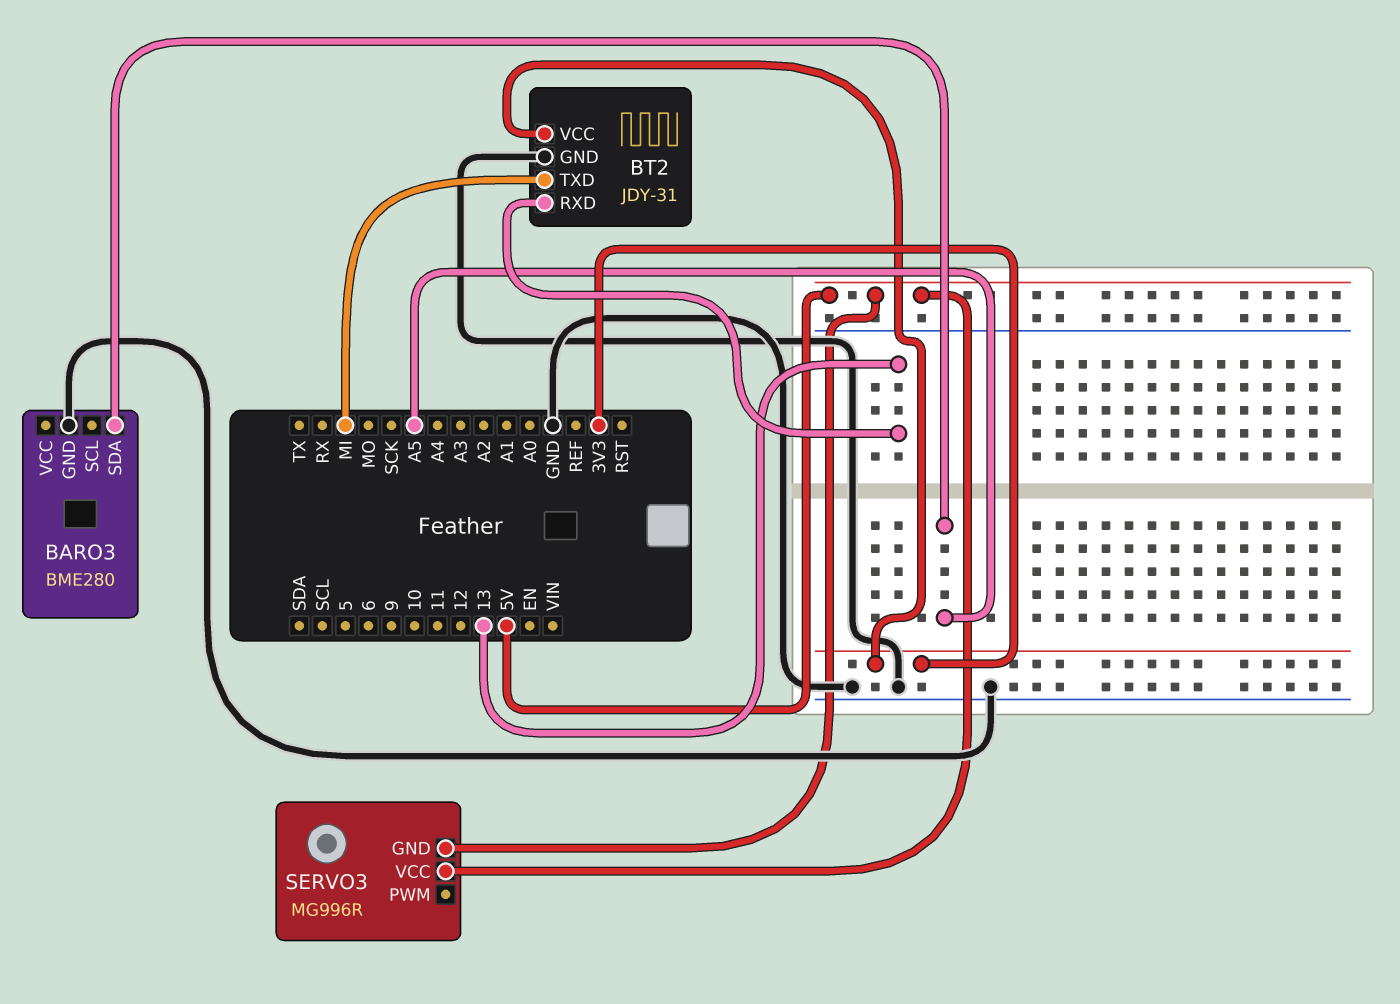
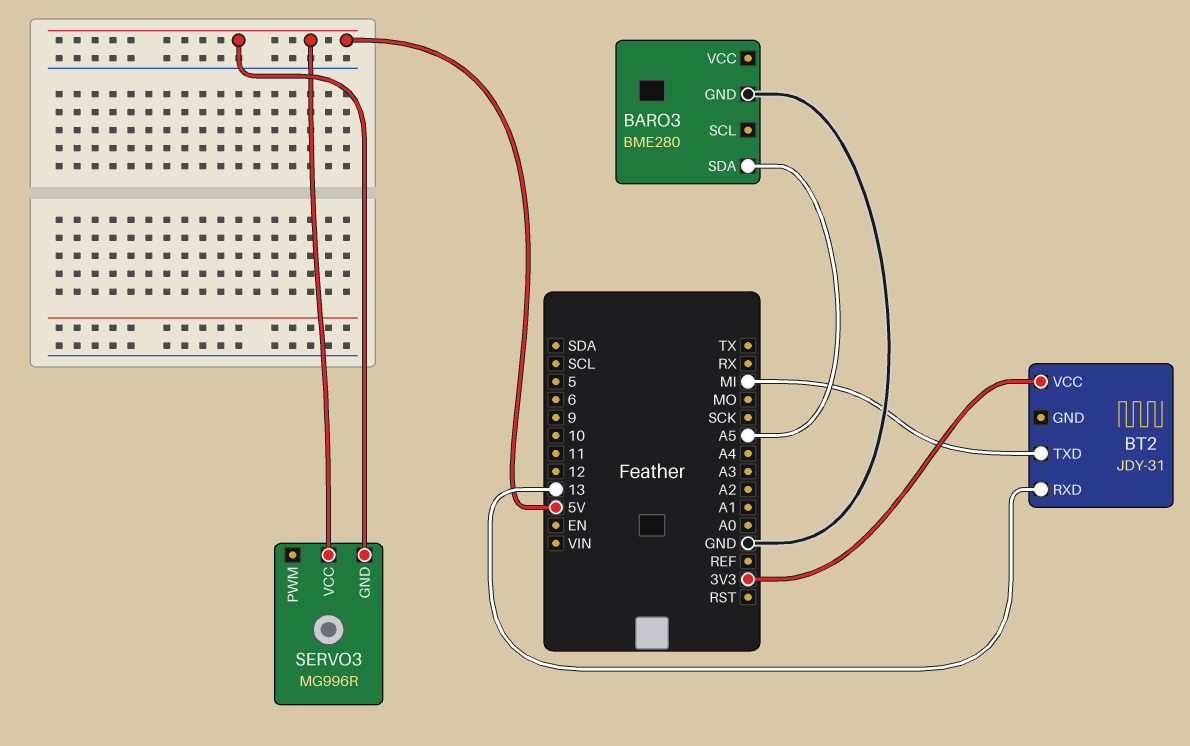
BT2 pin GND: GND -> none

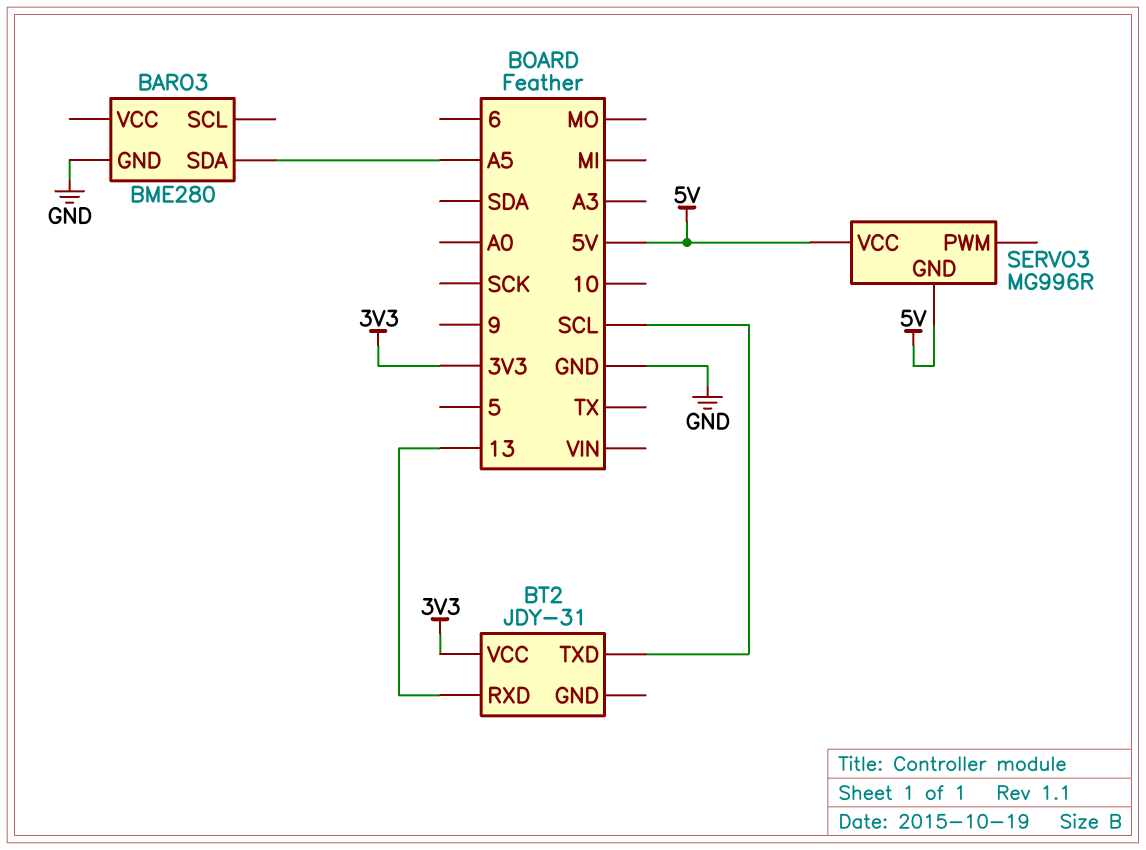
BT2 pin TXD: MI -> SCL

